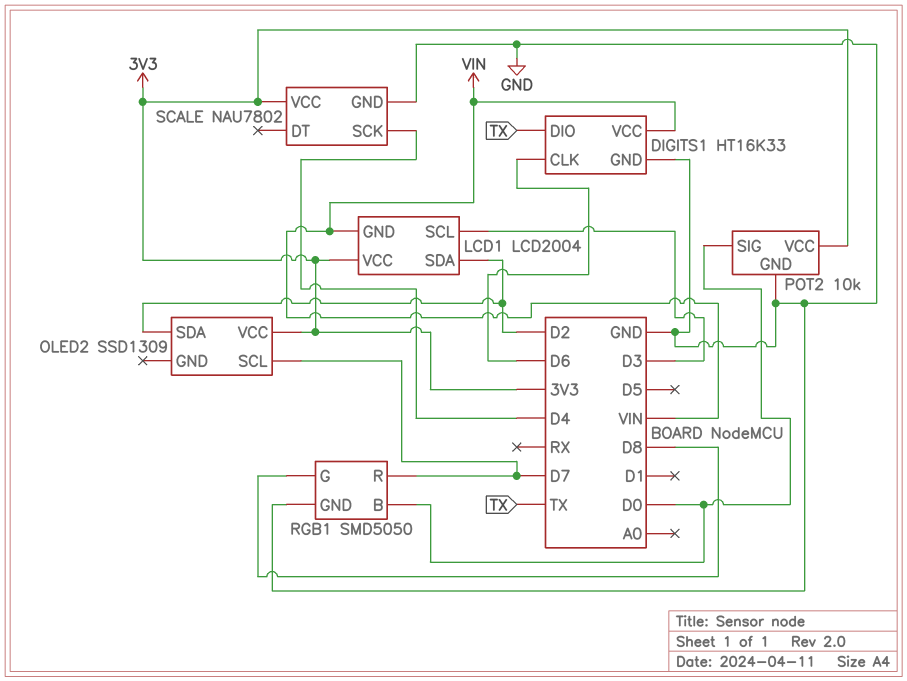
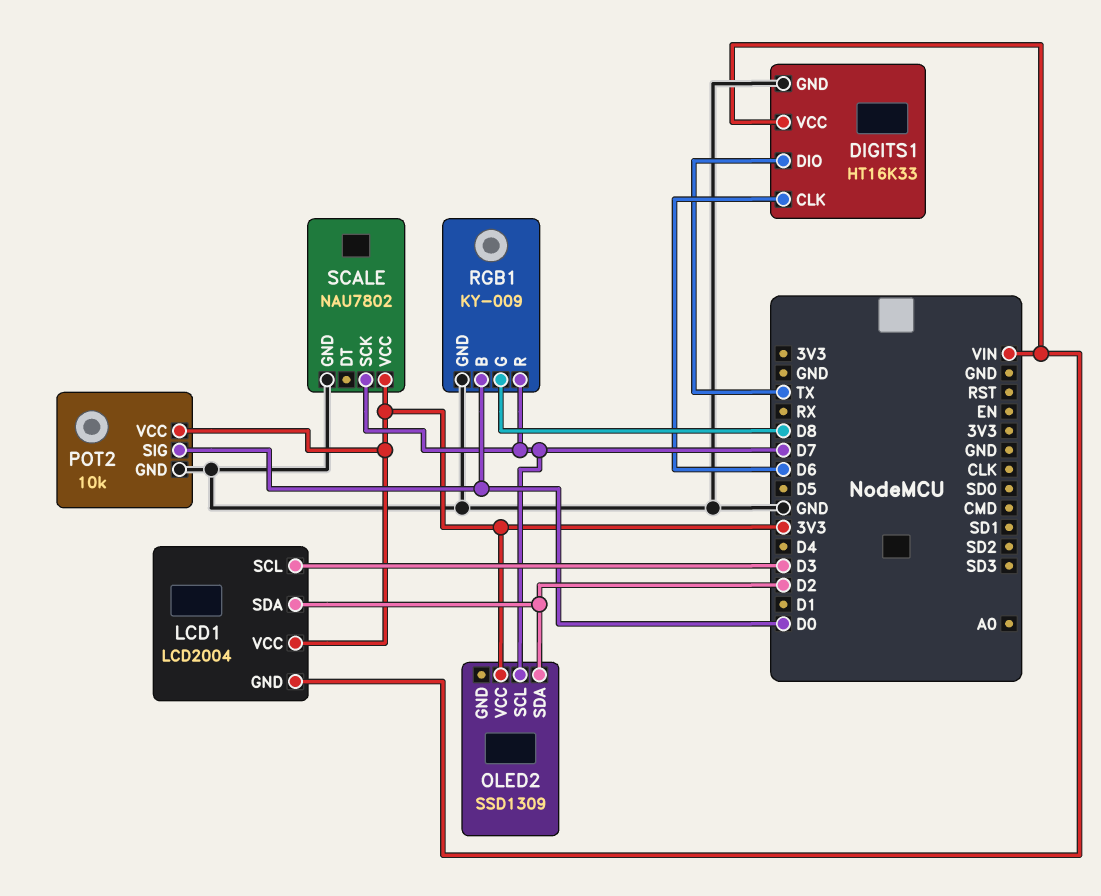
RGB1: SMD5050 -> KY-009
SCALE pin SCK: D4 -> D7

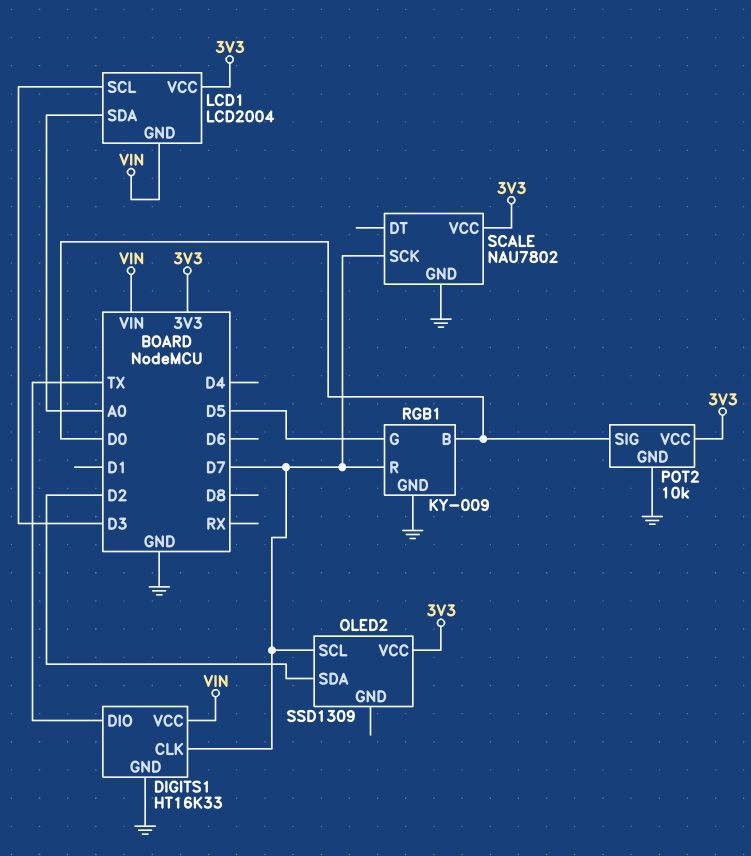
DIGITS1 pin CLK: D6 -> D7
LCD1 pin SDA: D2 -> A0
RGB1 pin G: D8 -> D5

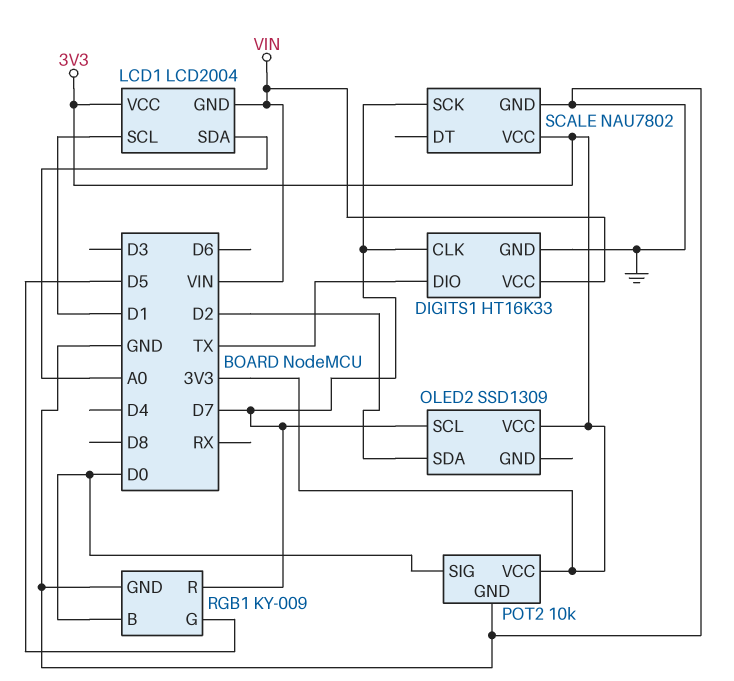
LCD1 pin SCL: D3 -> D1

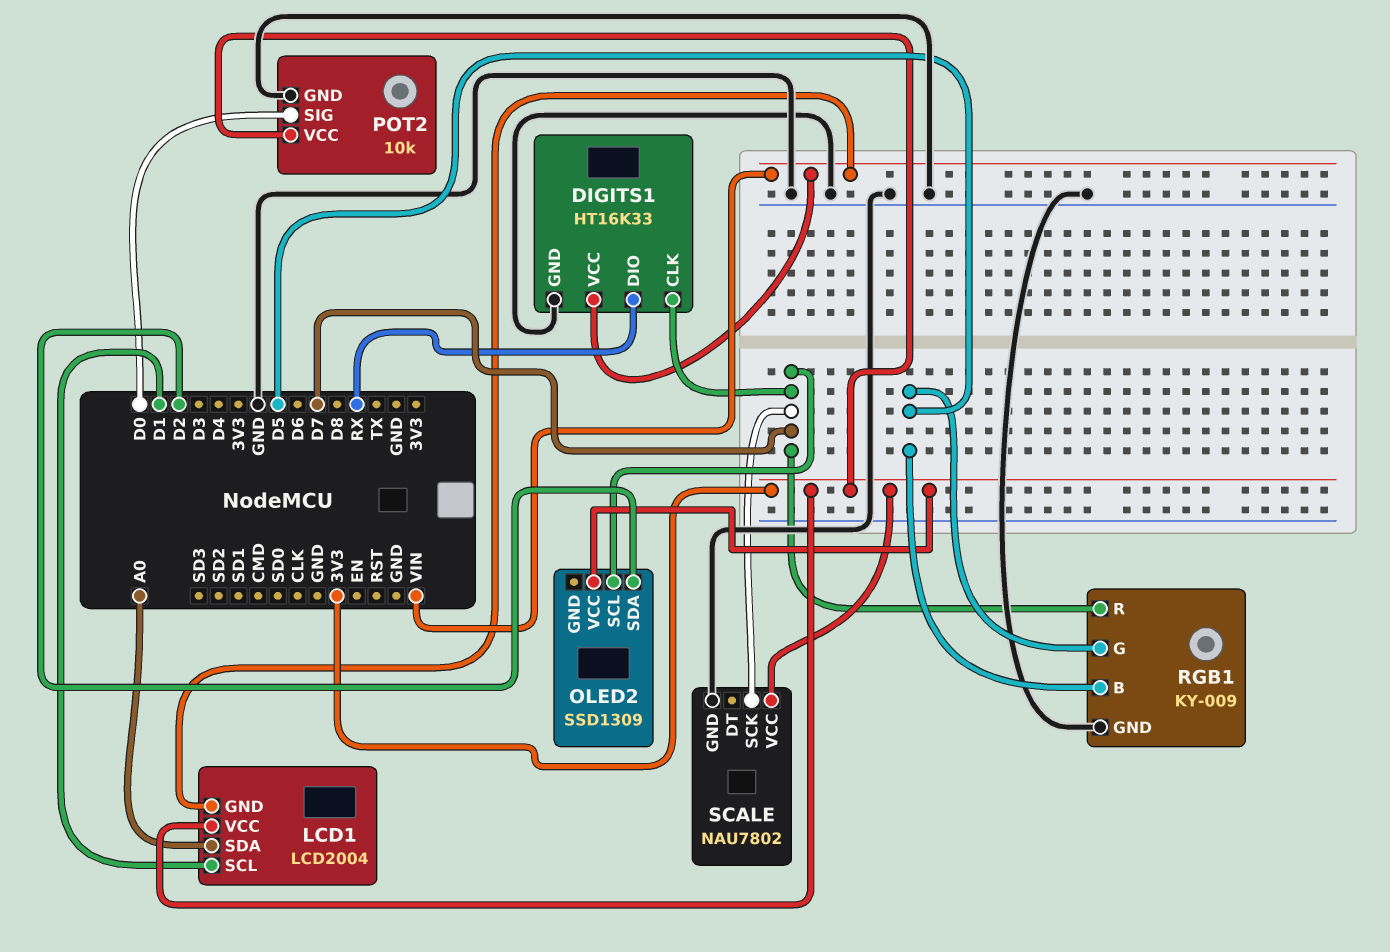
DIGITS1 pin DIO: TX -> RX
RGB1 pin B: D0 -> D5

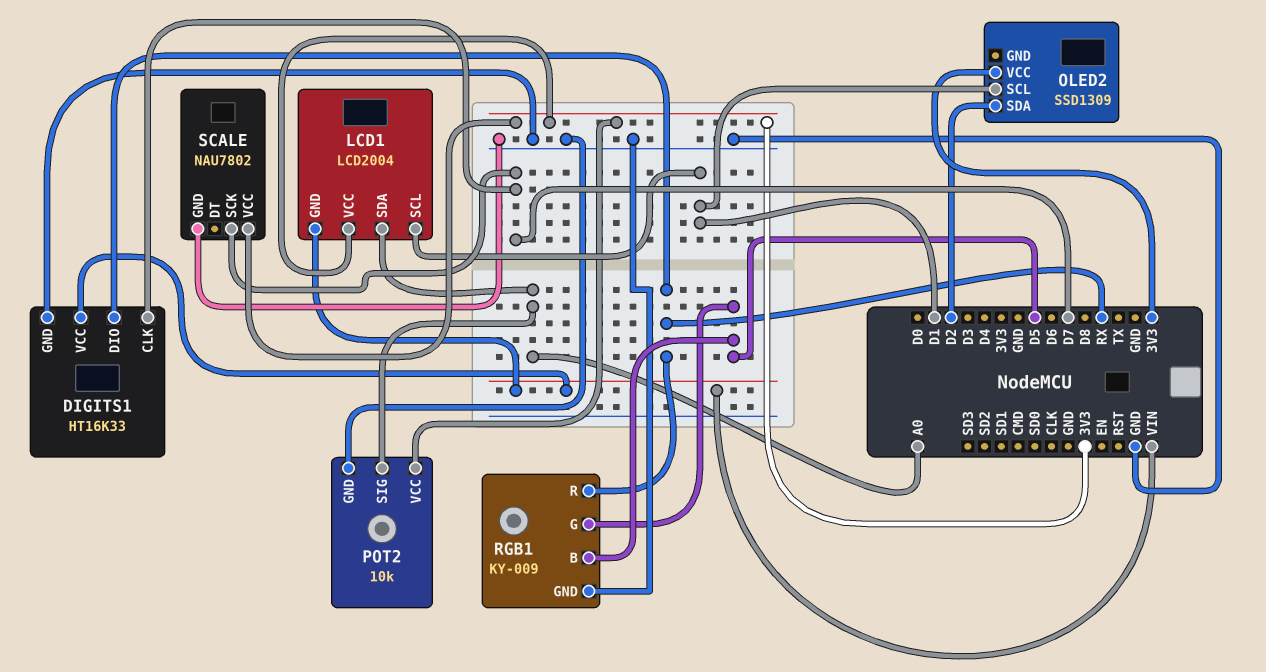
OLED2 pin SCL: D7 -> D1
POT2 pin SIG: D0 -> A0
RGB1 pin R: D7 -> RX

